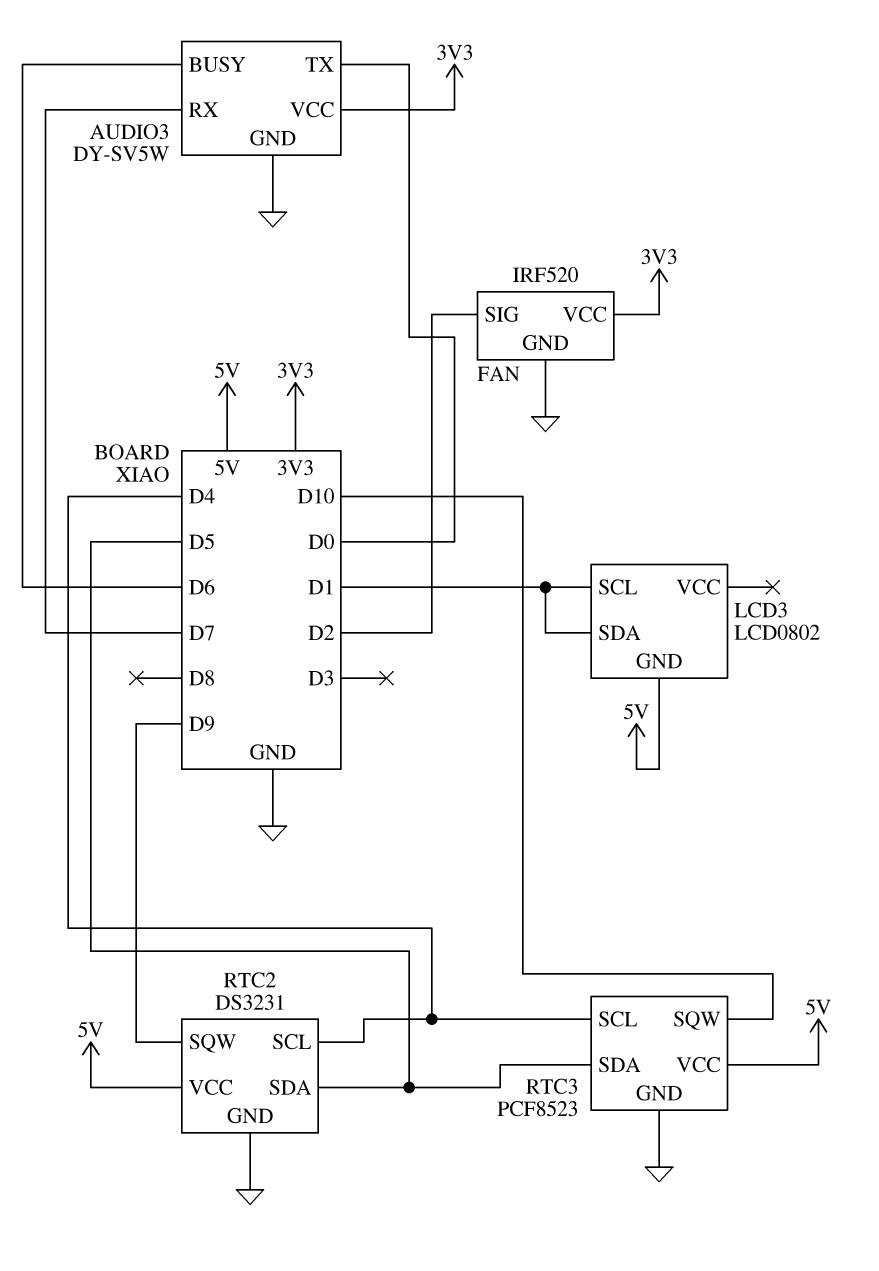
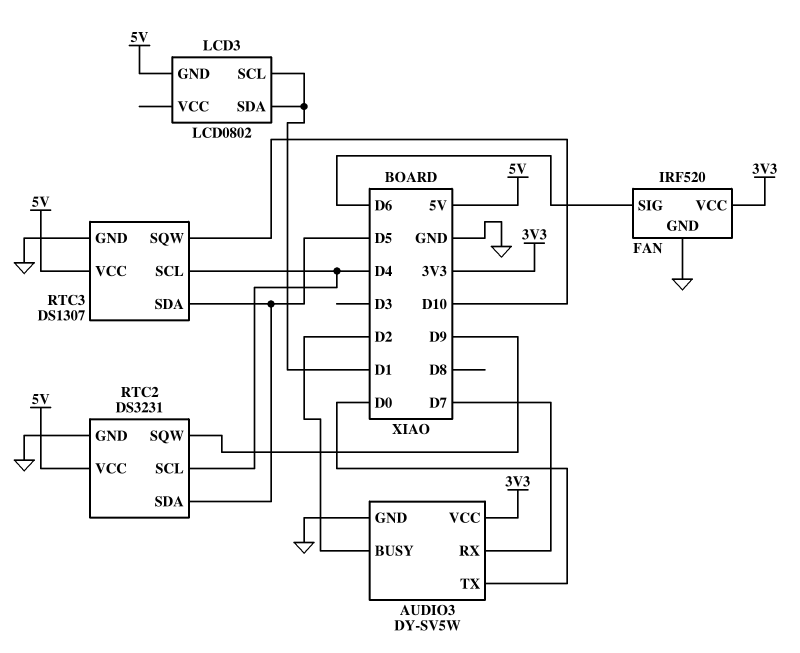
AUDIO3 pin BUSY: D6 -> D2
FAN pin SIG: D2 -> D6
RTC3: PCF8523 -> DS1307

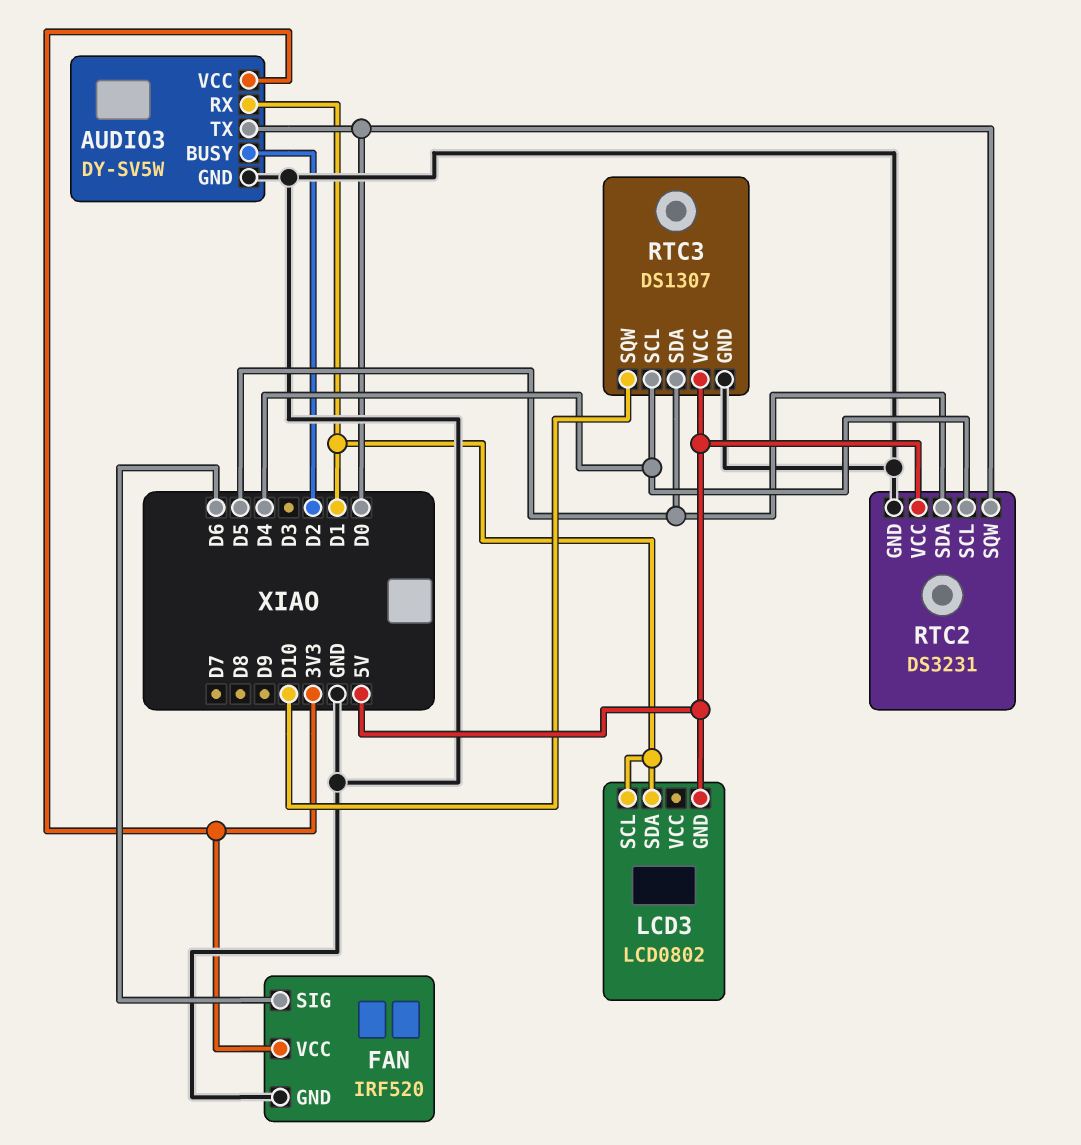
AUDIO3 pin RX: D7 -> D1
RTC2 pin SQW: D9 -> D0

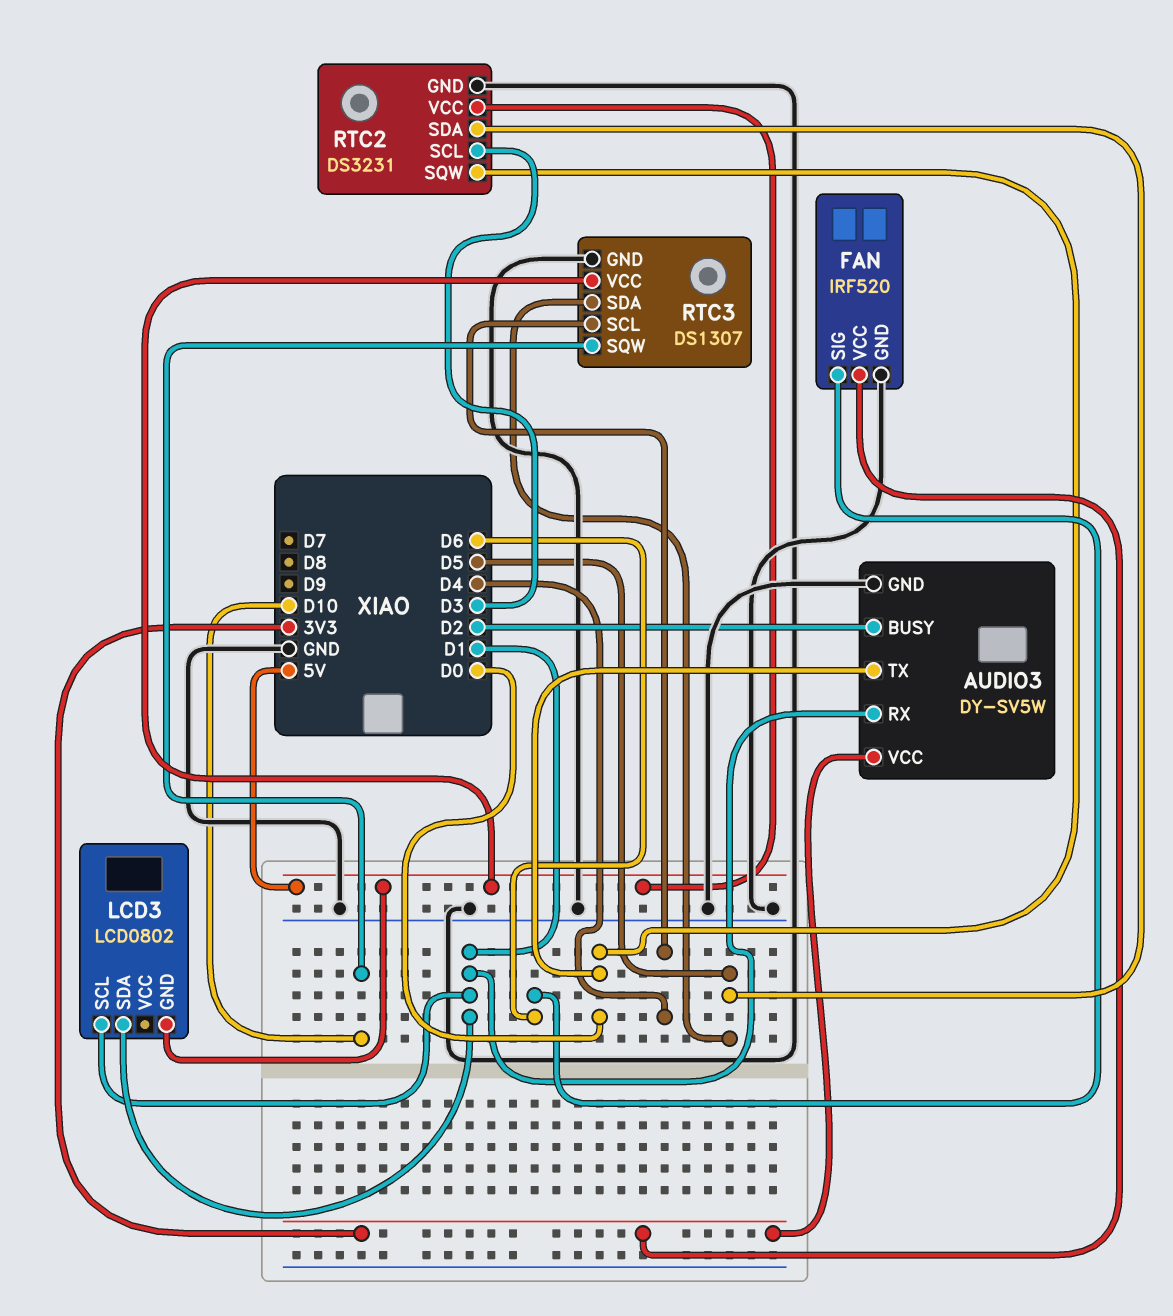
RTC2 pin SCL: D4 -> D3

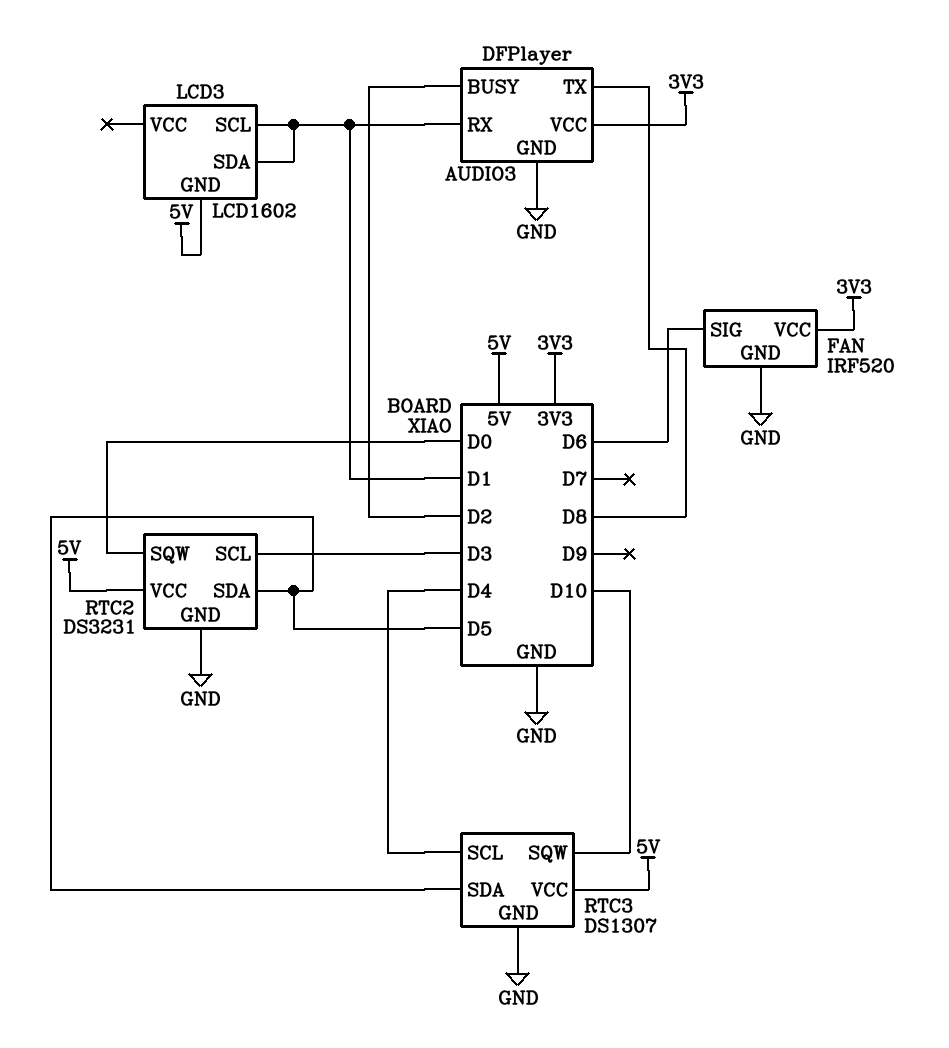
AUDIO3: DY-SV5W -> DFPlayer
AUDIO3 pin TX: D0 -> D8
LCD3: LCD0802 -> LCD1602

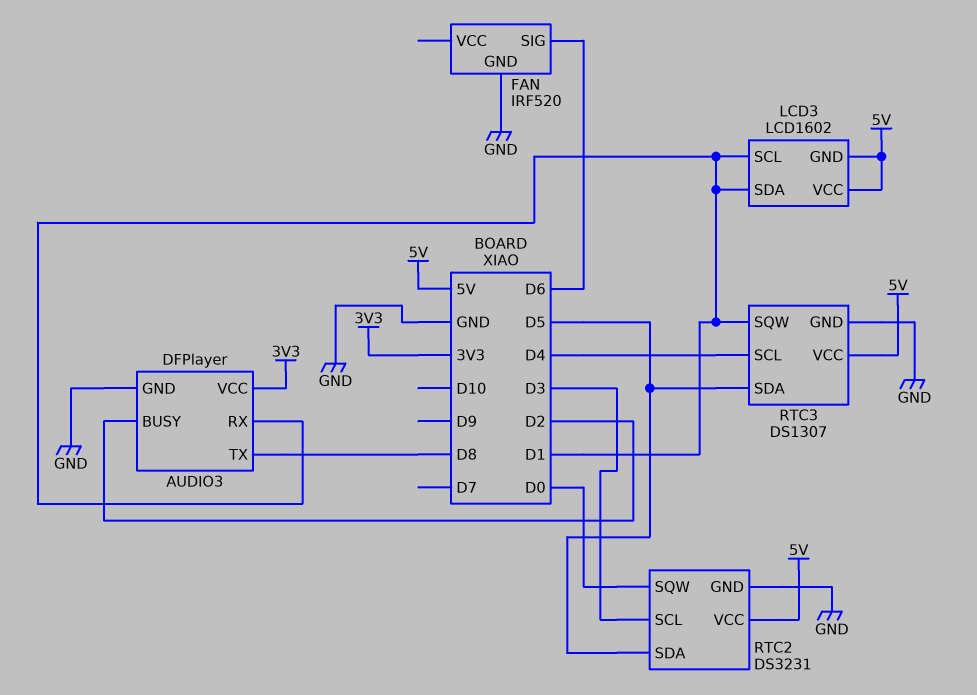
FAN pin VCC: 3V3 -> none
LCD3 pin VCC: none -> 5V
RTC3 pin SQW: D10 -> D1

